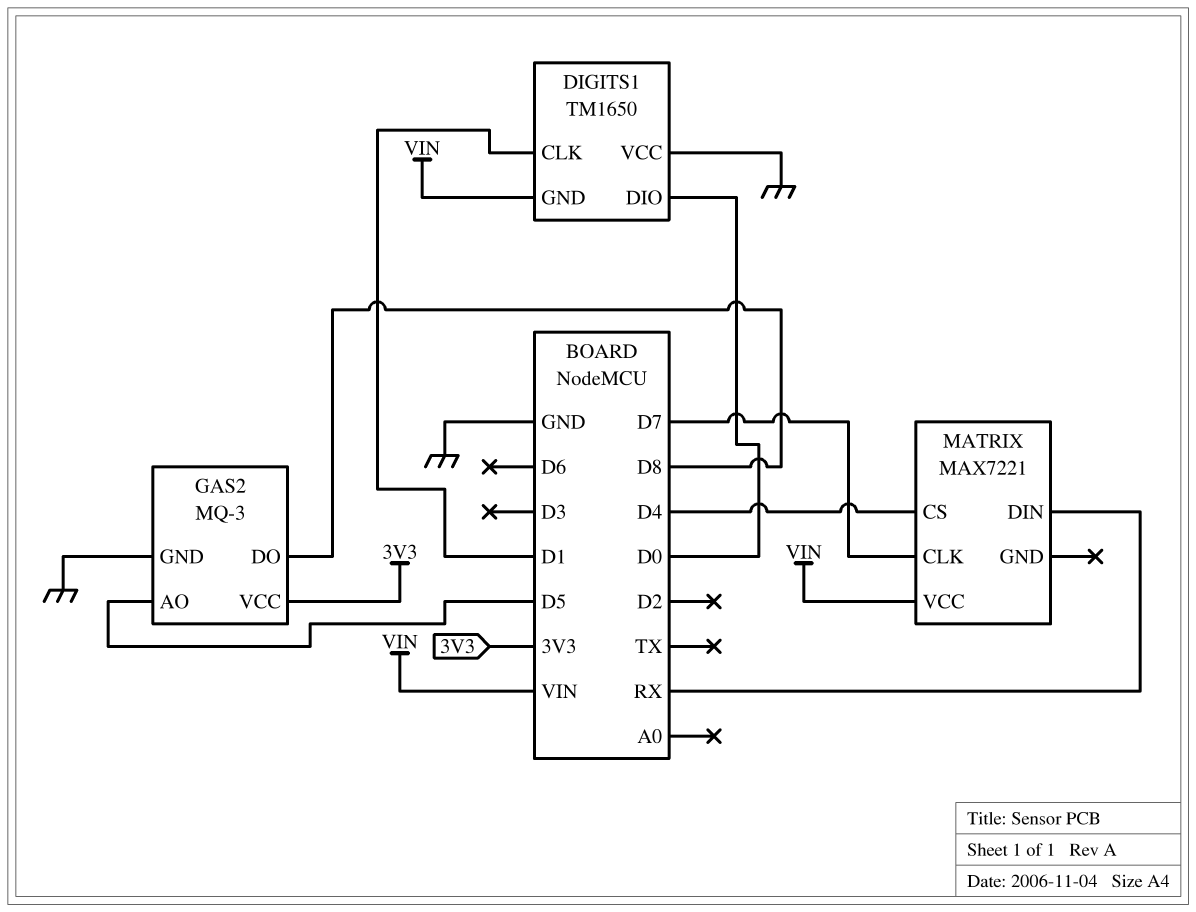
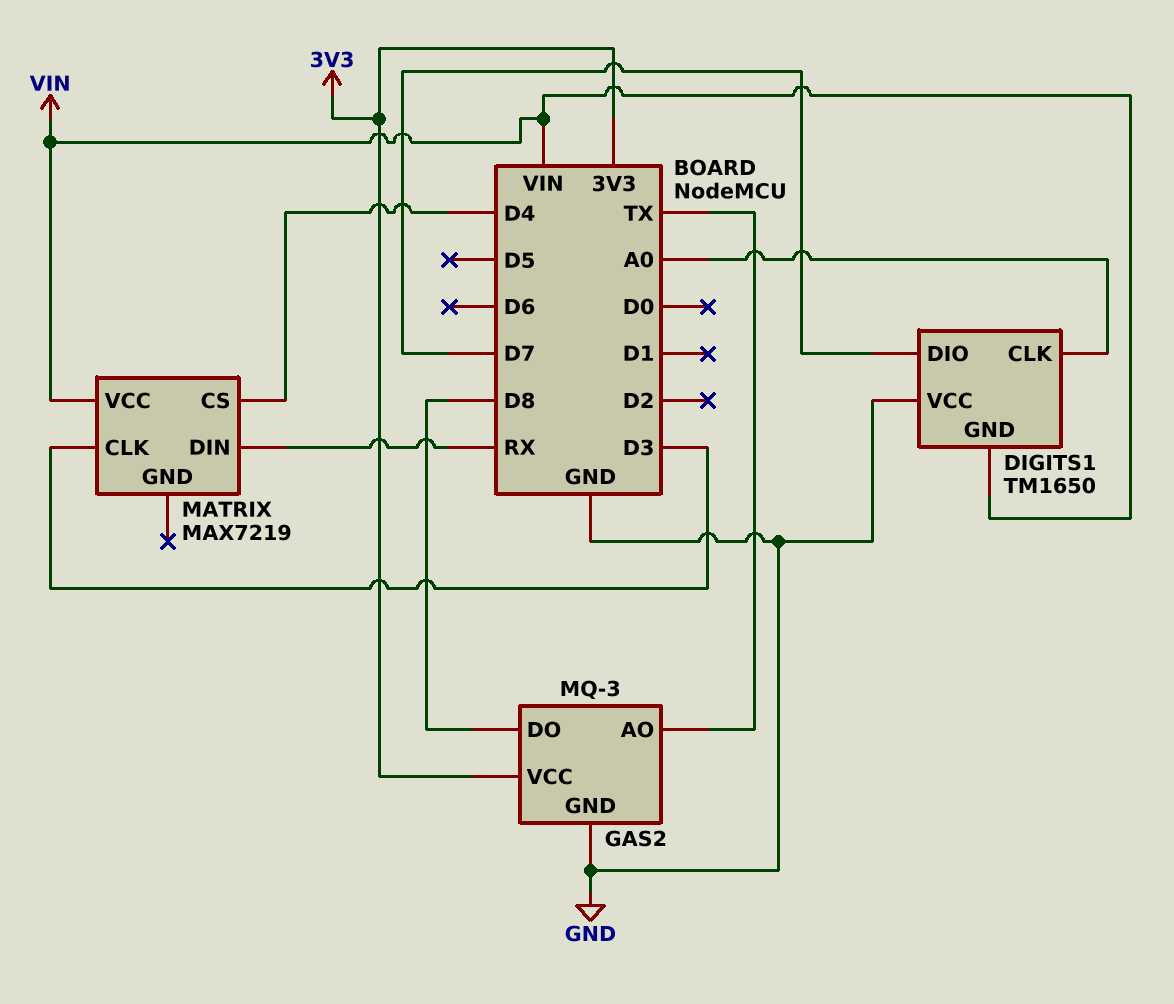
DIGITS1 pin CLK: D1 -> A0
DIGITS1 pin DIO: D0 -> D7
GAS2 pin AO: D5 -> TX
MATRIX: MAX7221 -> MAX7219
MATRIX pin CLK: D7 -> D3

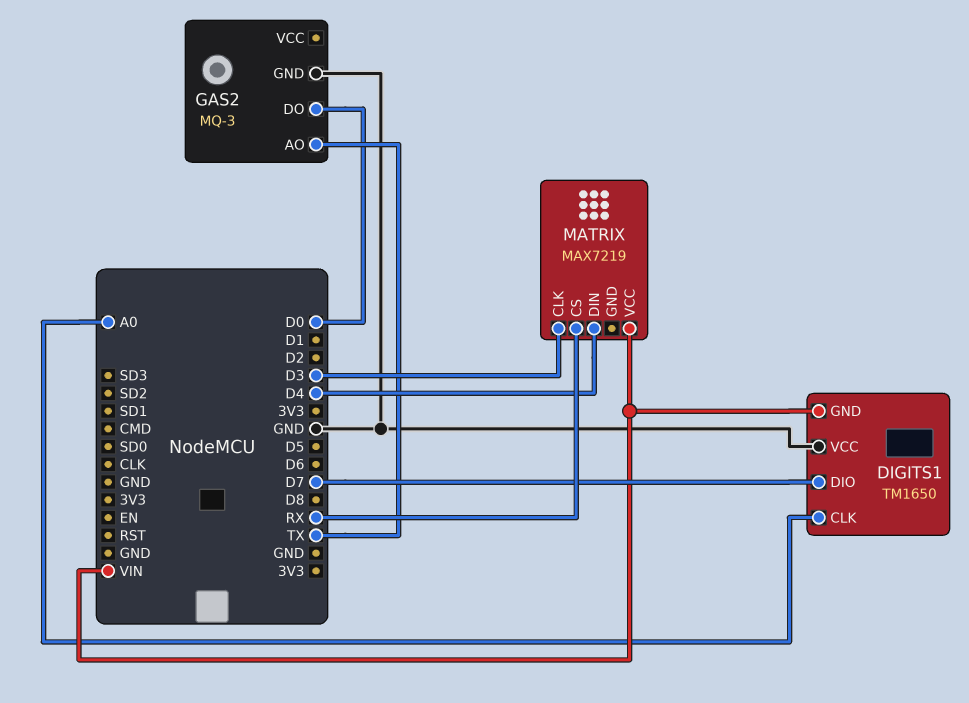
GAS2 pin DO: D8 -> D0
GAS2 pin VCC: 3V3 -> none
MATRIX pin CS: D4 -> RX
MATRIX pin DIN: RX -> D4

